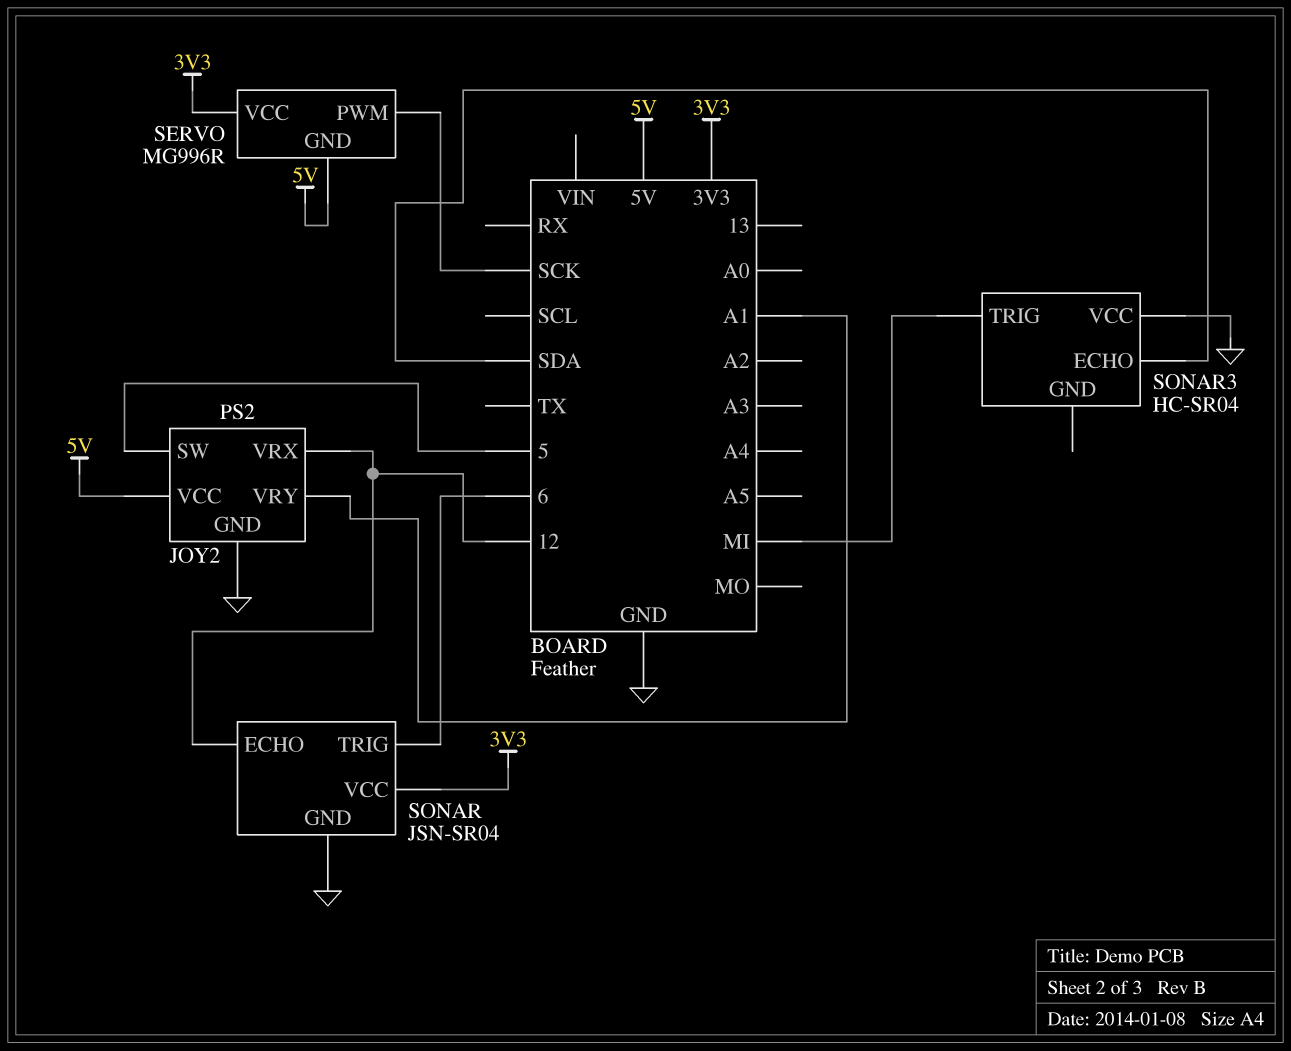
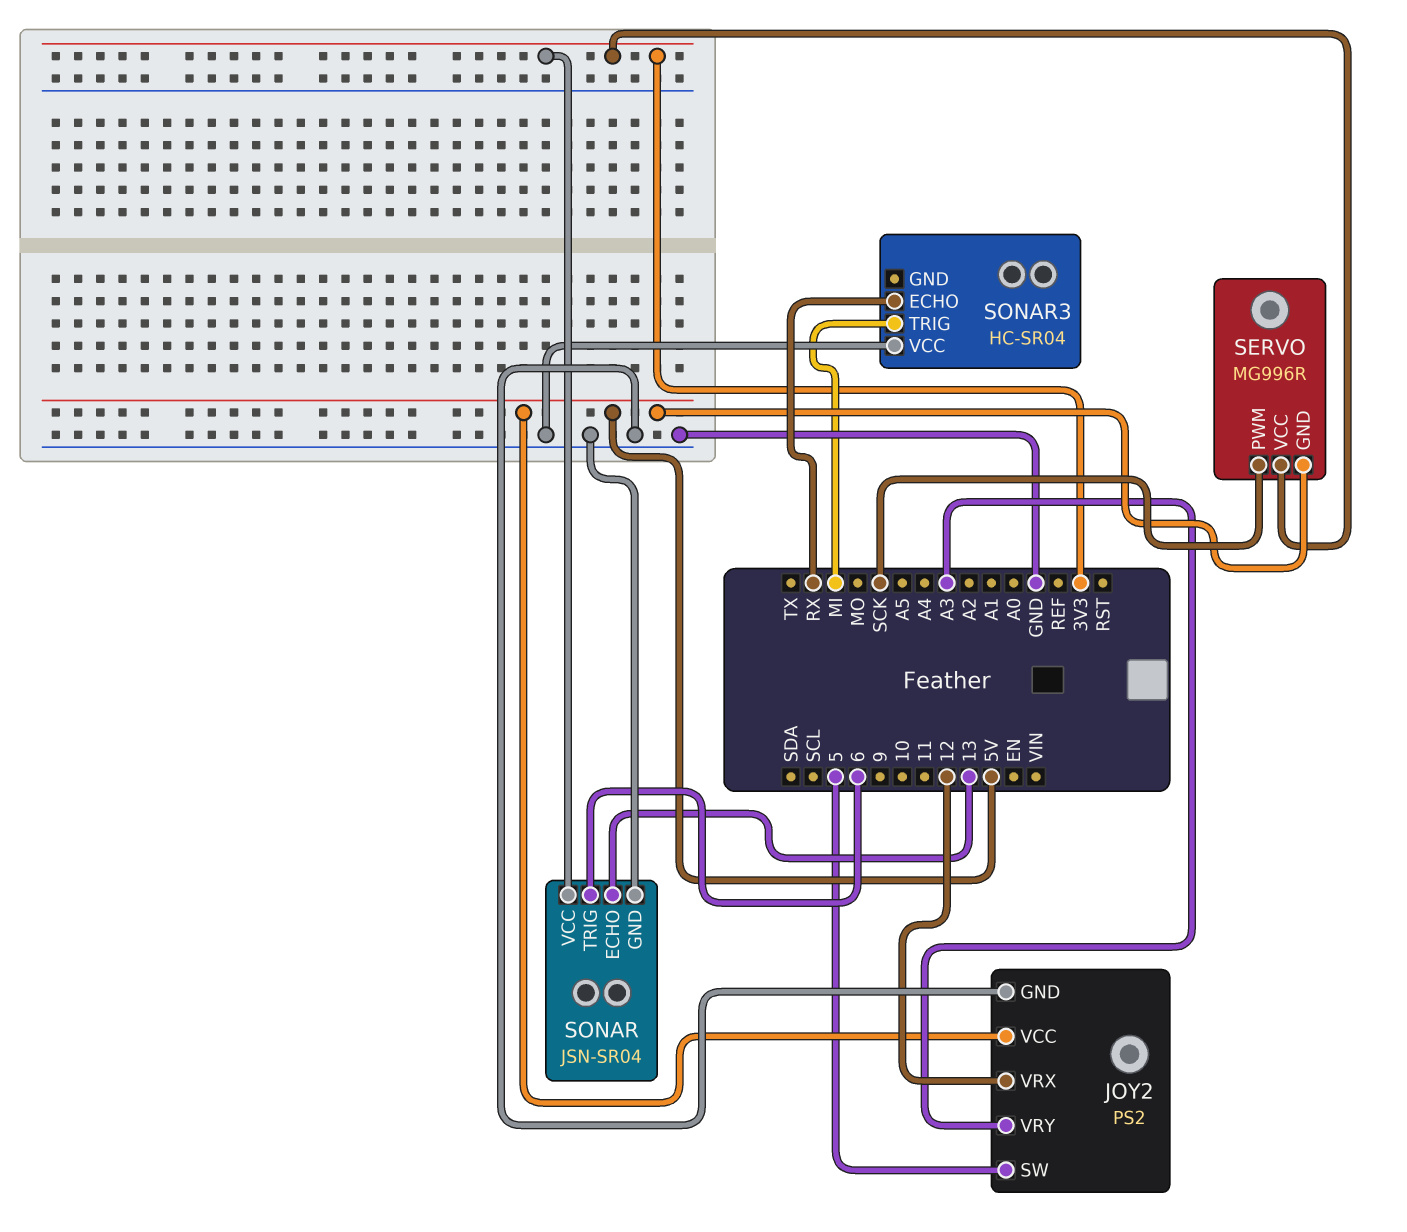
JOY2 pin VRY: A1 -> A3
SONAR pin ECHO: 12 -> 13
SONAR3 pin ECHO: SDA -> RX

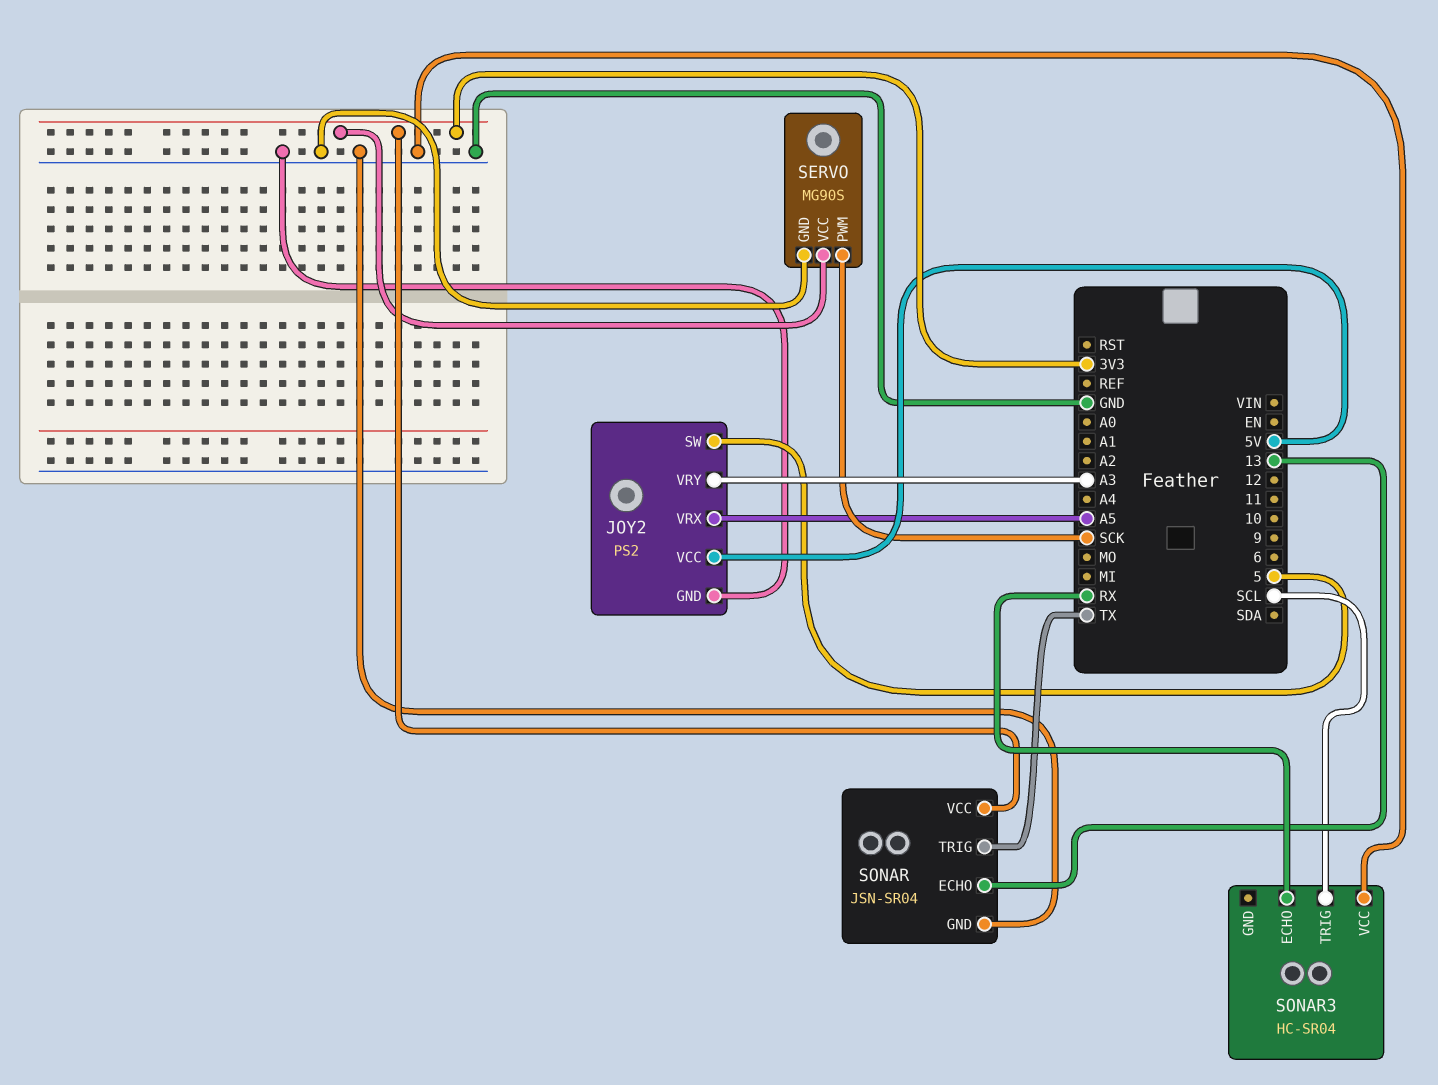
JOY2 pin VRX: 12 -> A5
SERVO: MG996R -> MG90S
SERVO pin GND: 5V -> GND
SONAR pin TRIG: 6 -> TX
SONAR3 pin TRIG: MI -> SCL

